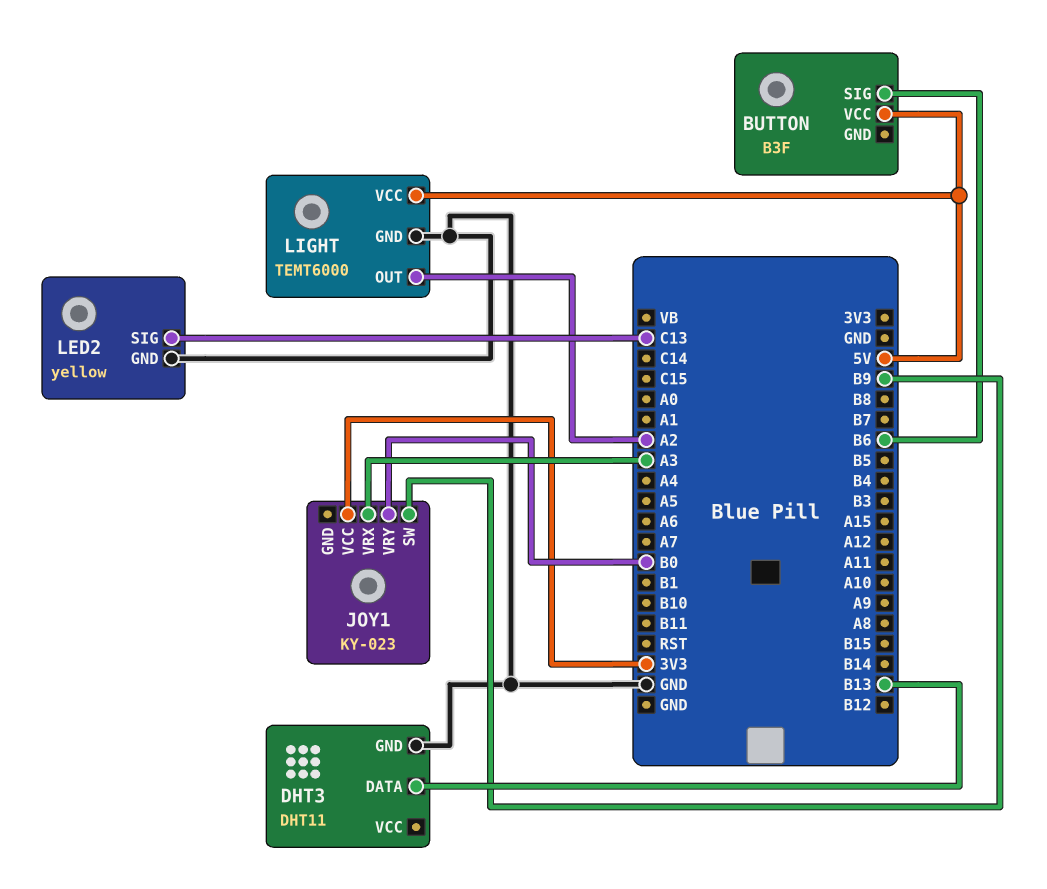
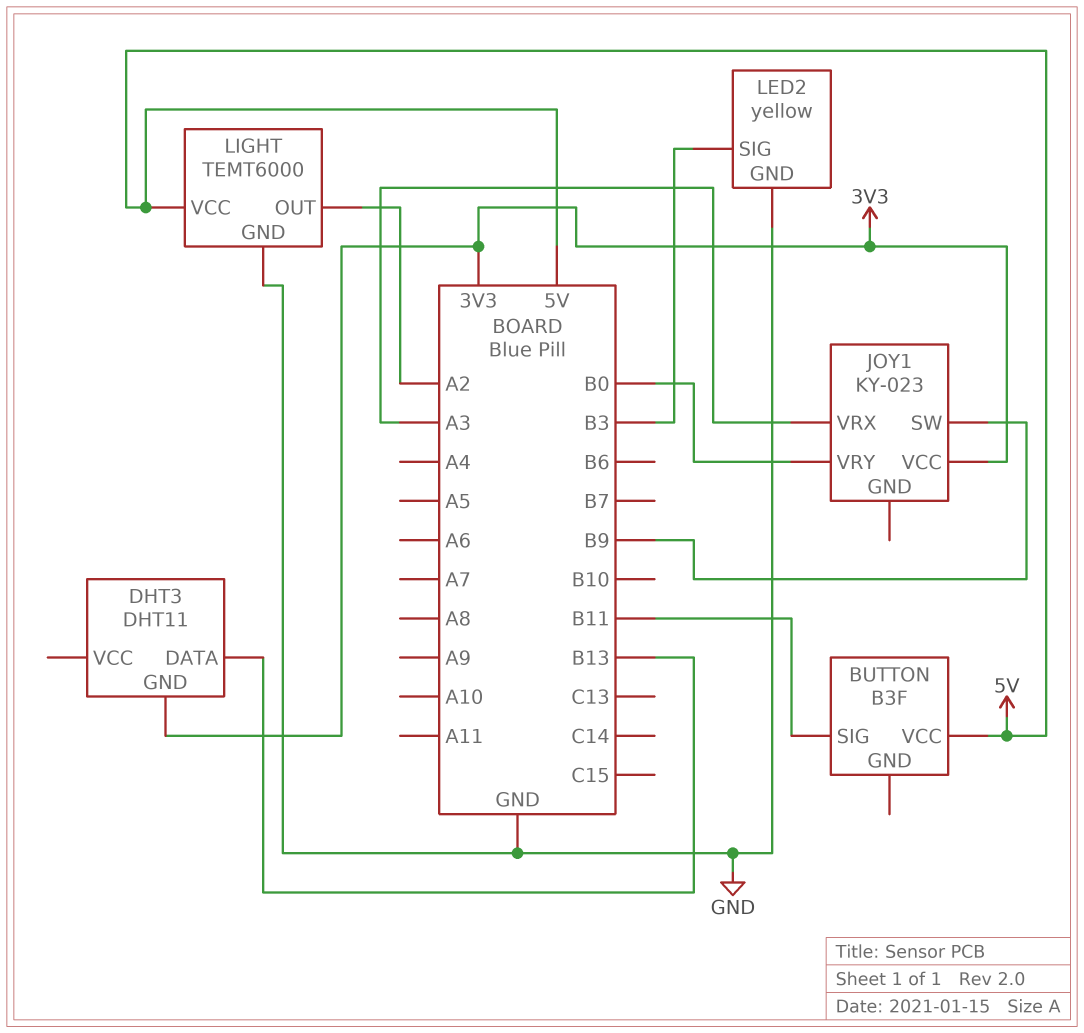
BUTTON pin SIG: B6 -> B11
DHT3 pin GND: GND -> 3V3
LED2 pin SIG: C13 -> B3

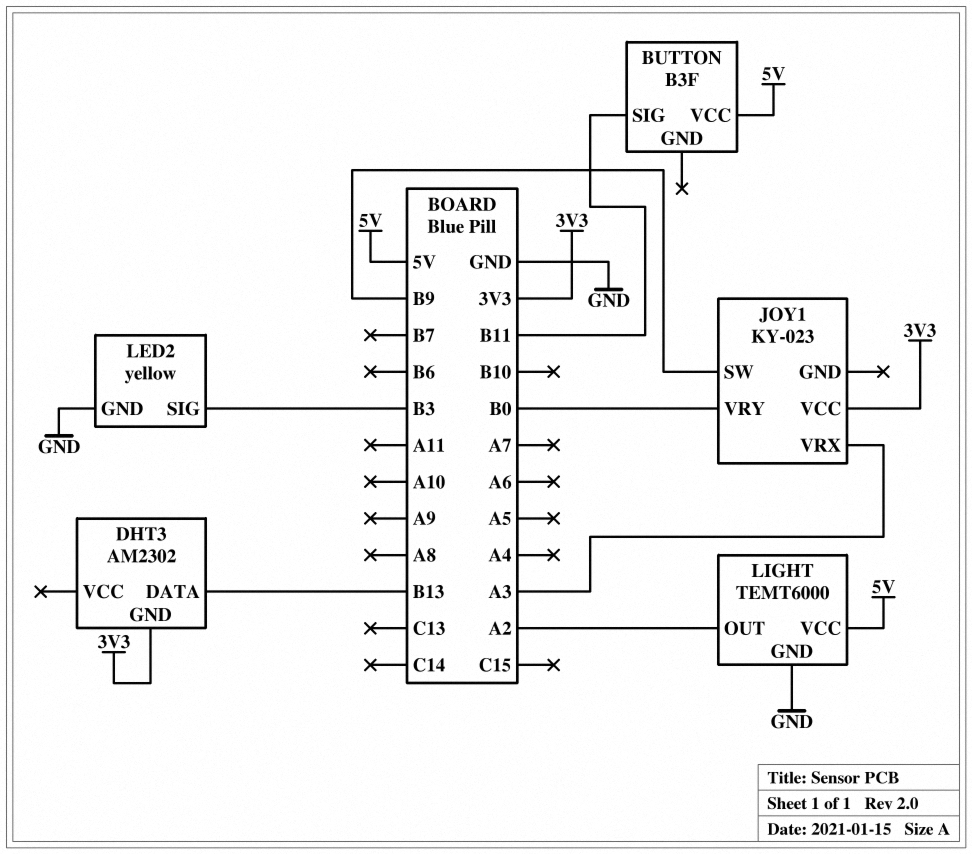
DHT3: DHT11 -> AM2302

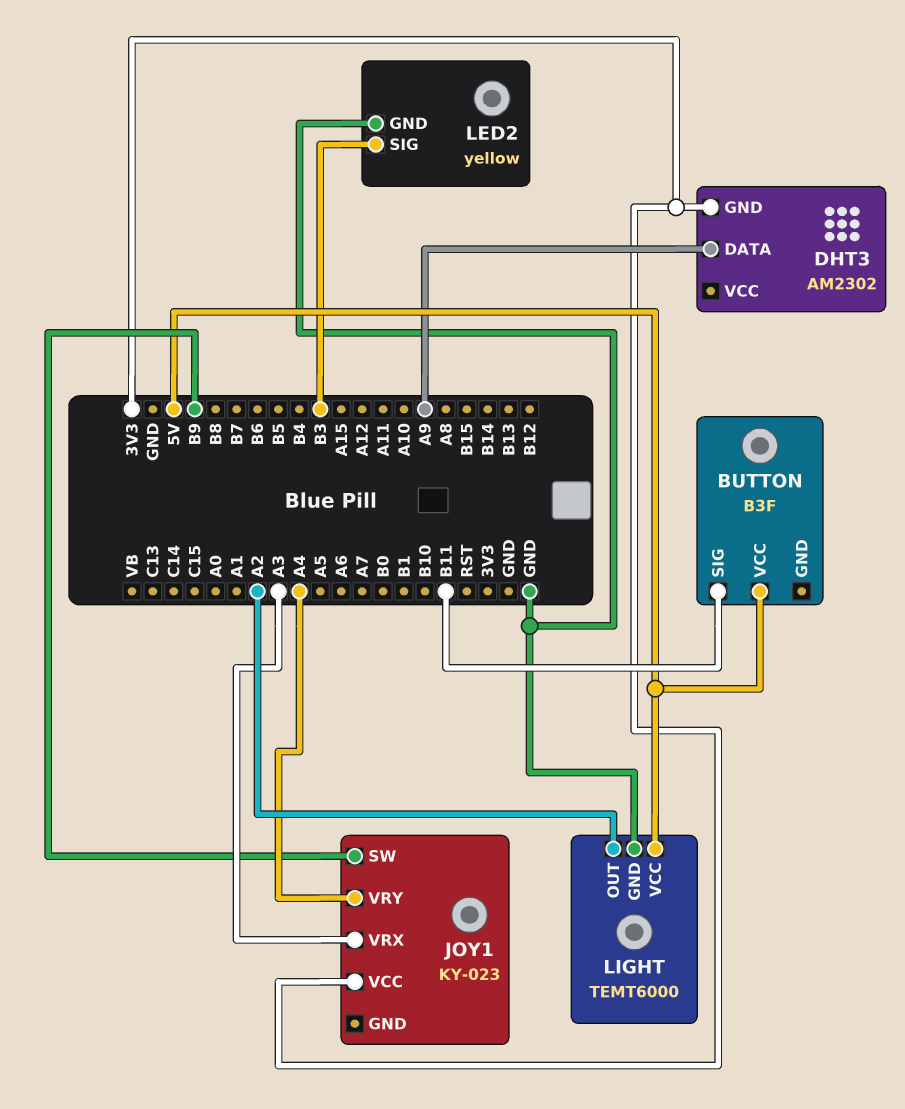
DHT3 pin DATA: B13 -> A9
JOY1 pin VRY: B0 -> A4

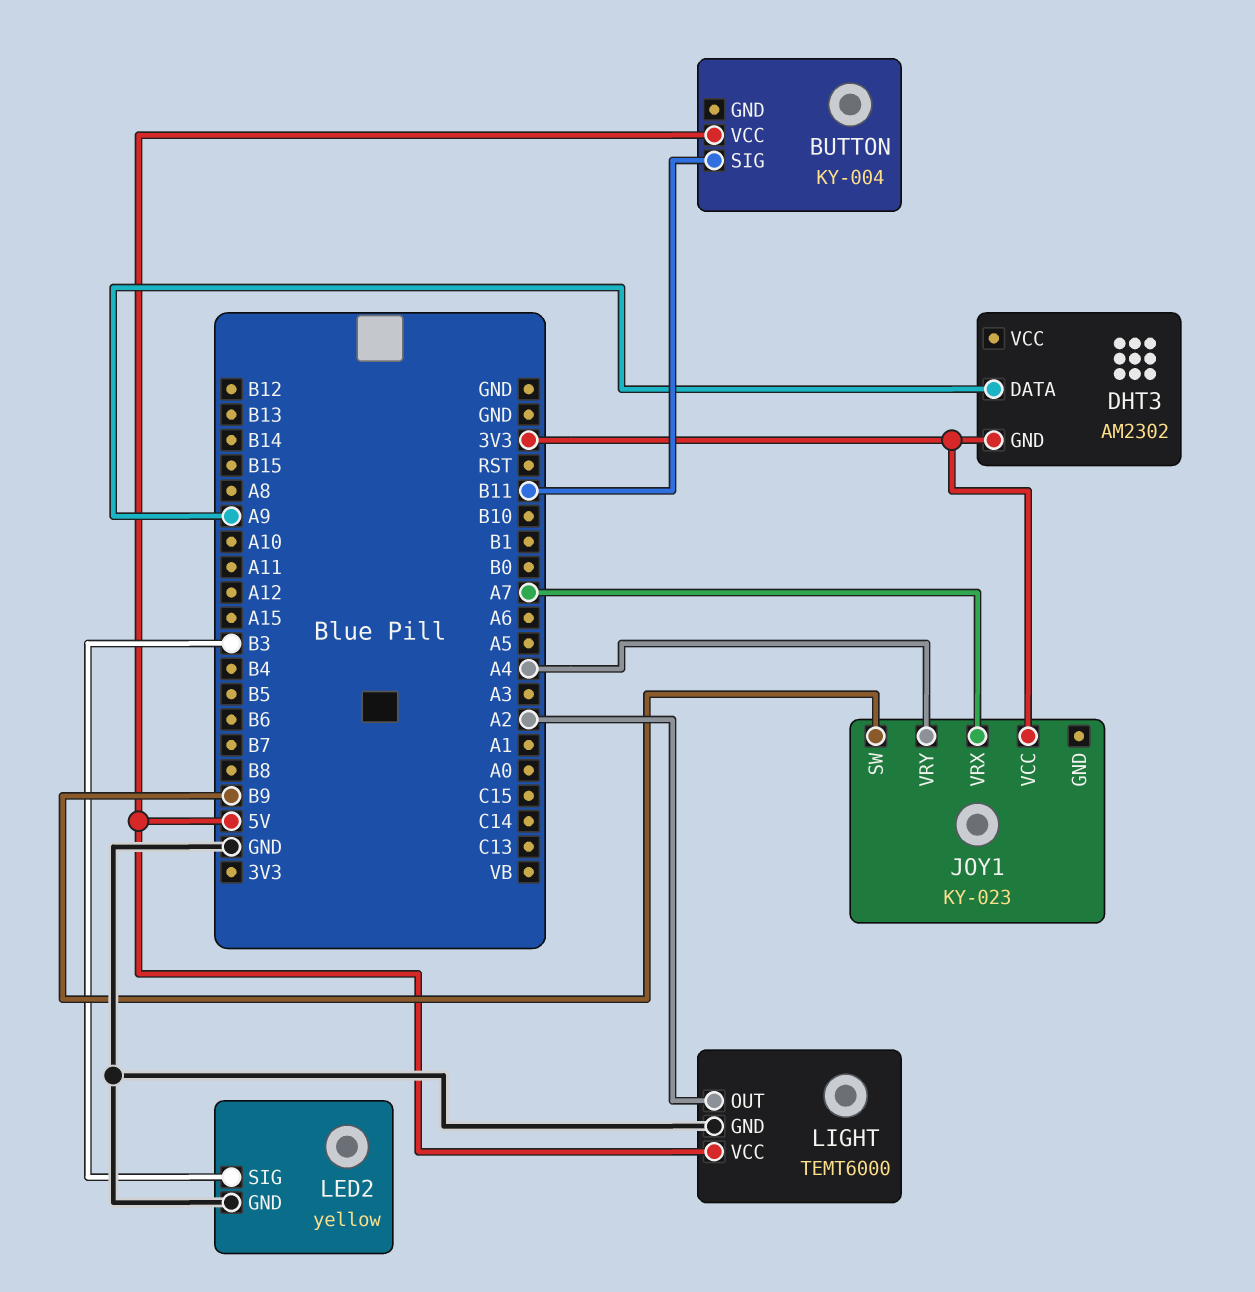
BUTTON: B3F -> KY-004
JOY1 pin VRX: A3 -> A7

